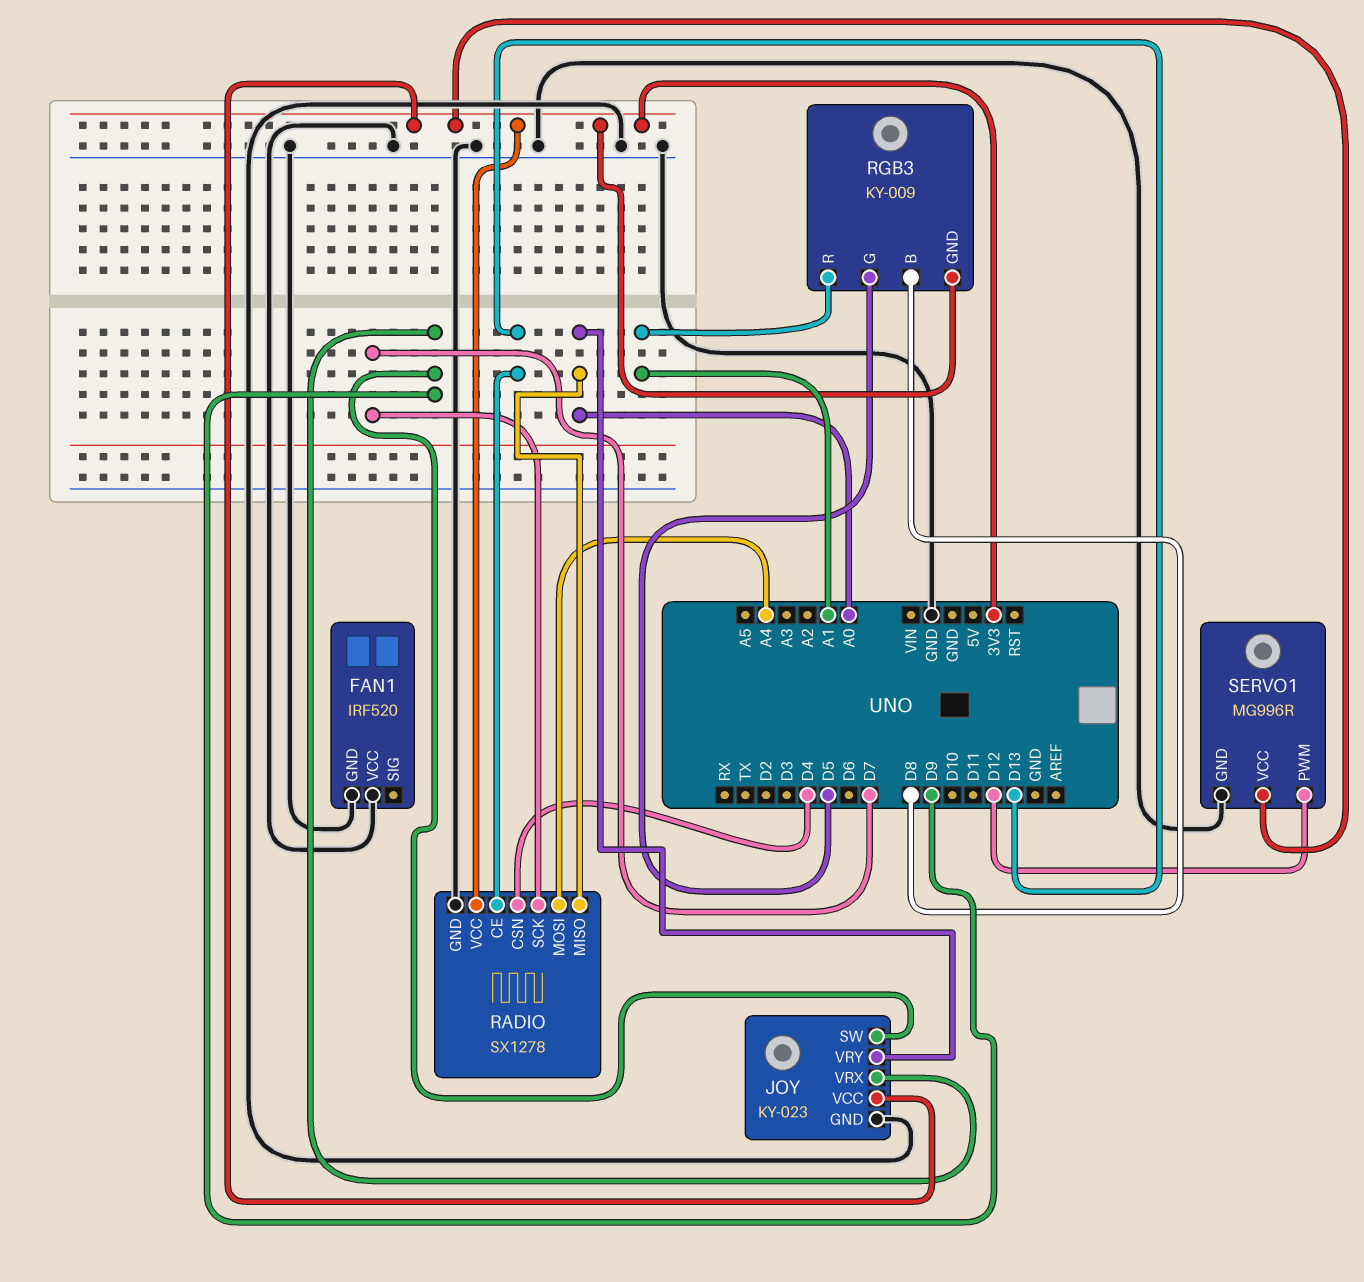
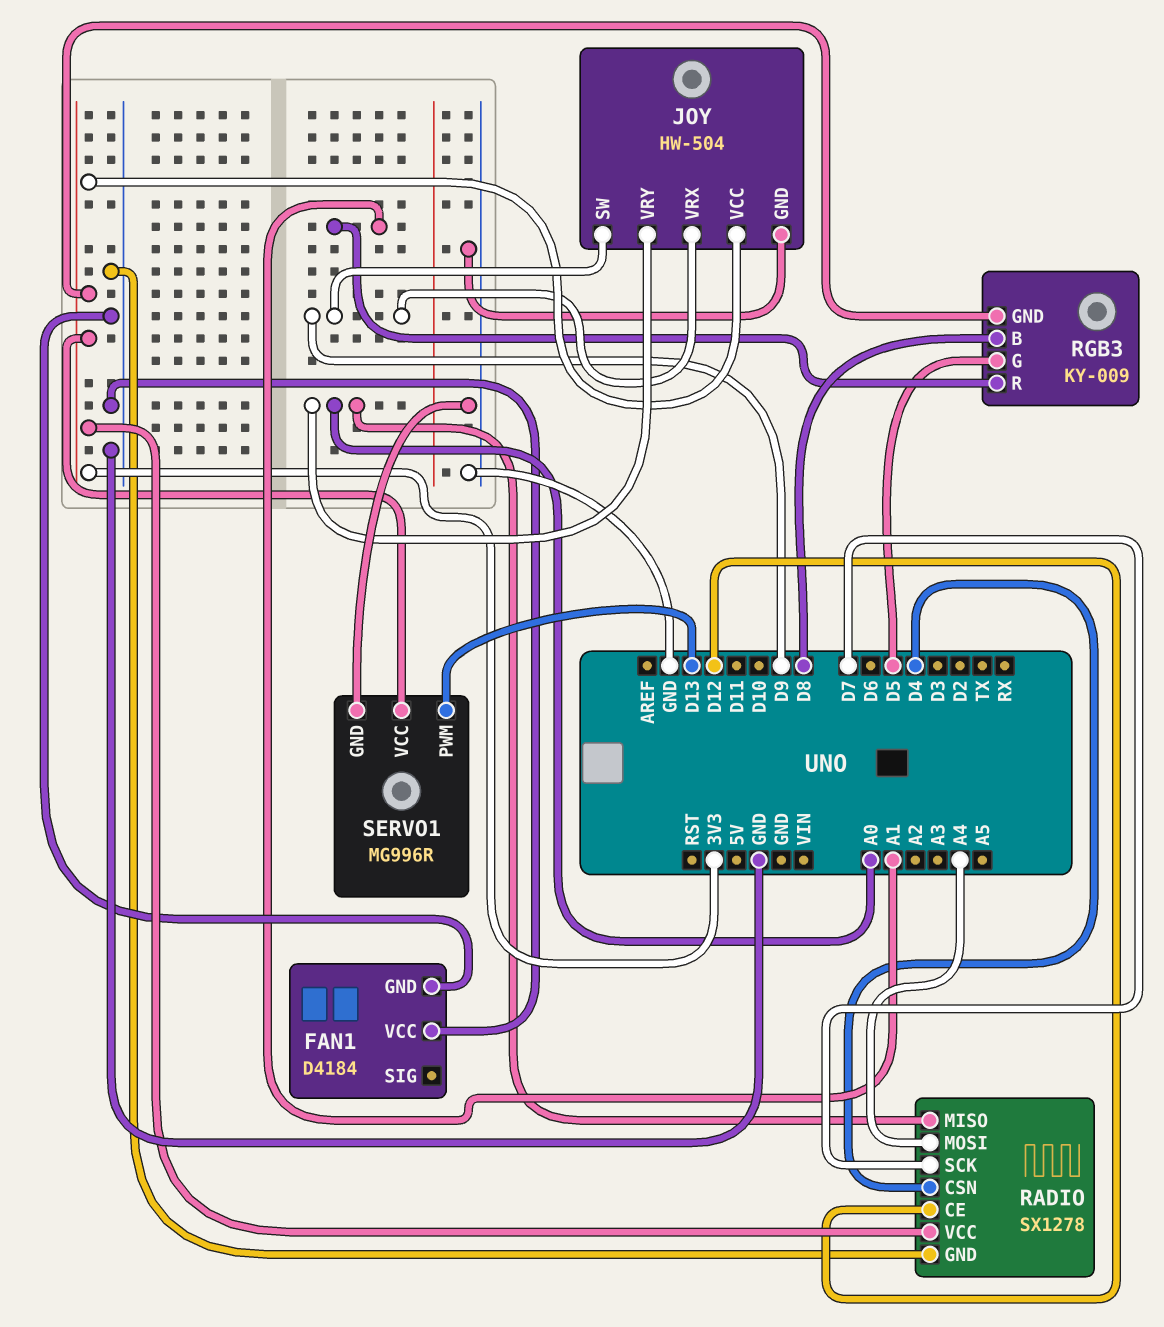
FAN1: IRF520 -> D4184
JOY: KY-023 -> HW-504
RADIO pin CE: D13 -> D12
SERVO1 pin PWM: D12 -> D13

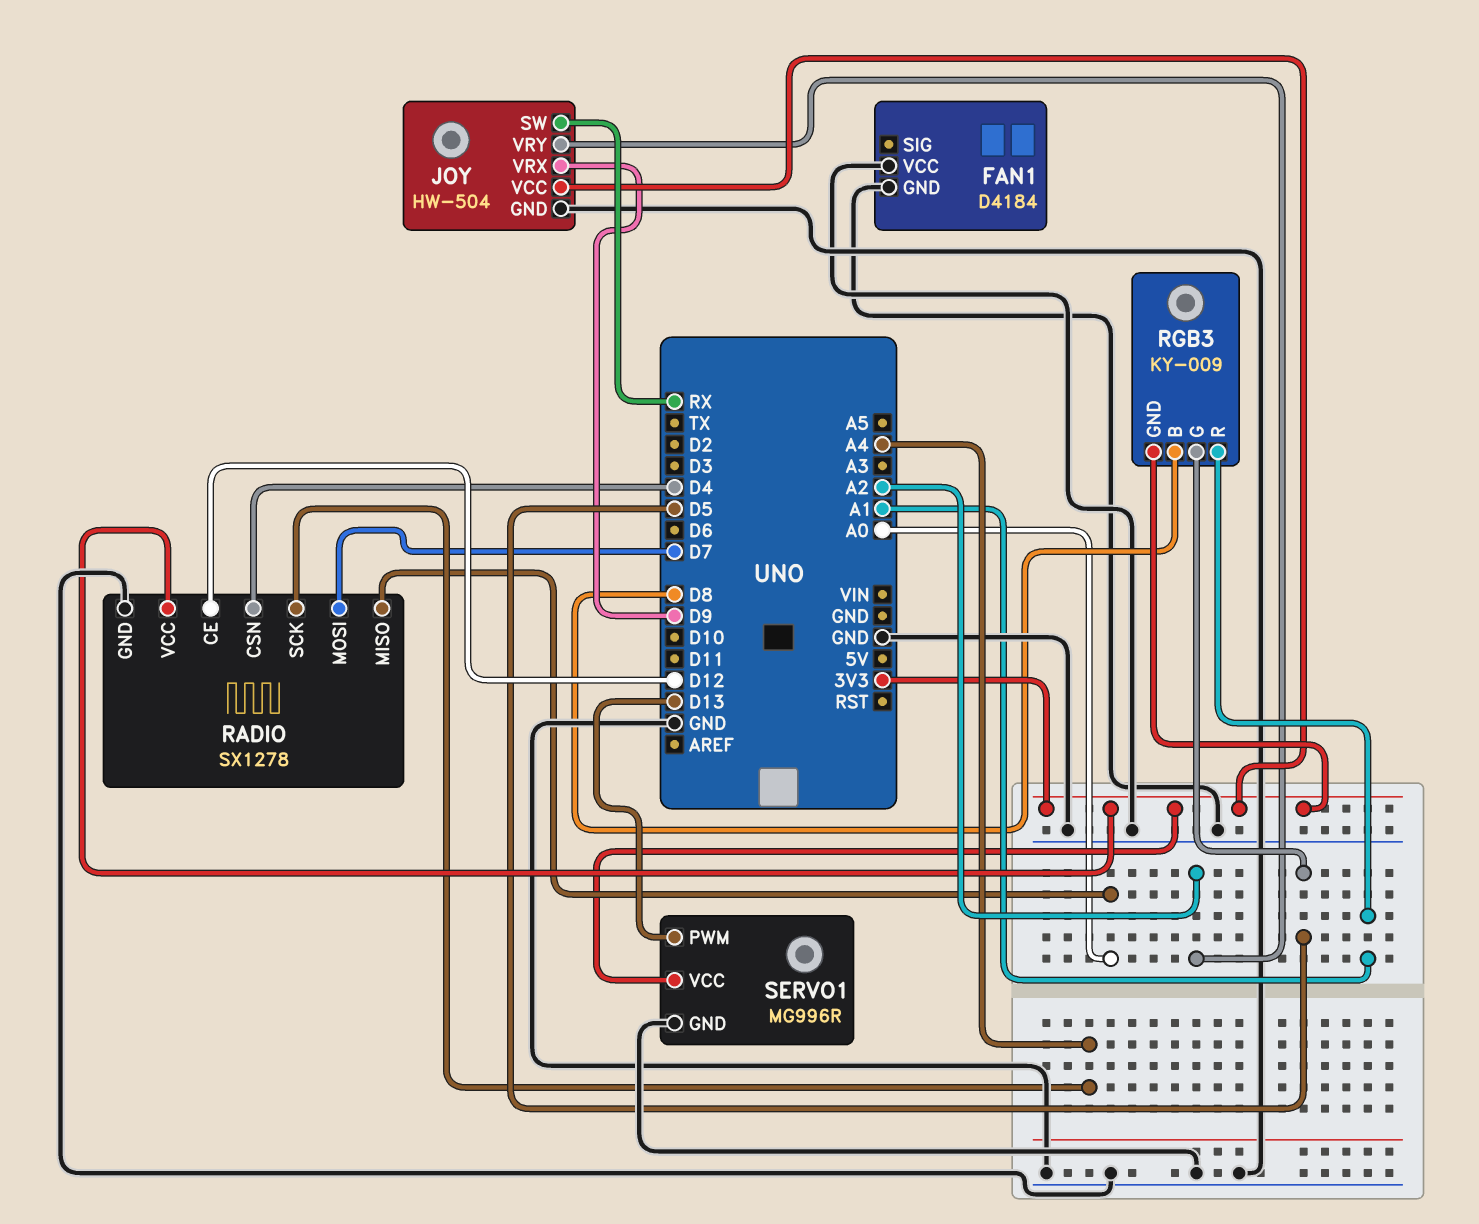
JOY pin SW: D9 -> RX
JOY pin VRY: A0 -> A2
RADIO pin MOSI: A4 -> D7
RADIO pin SCK: D7 -> A4

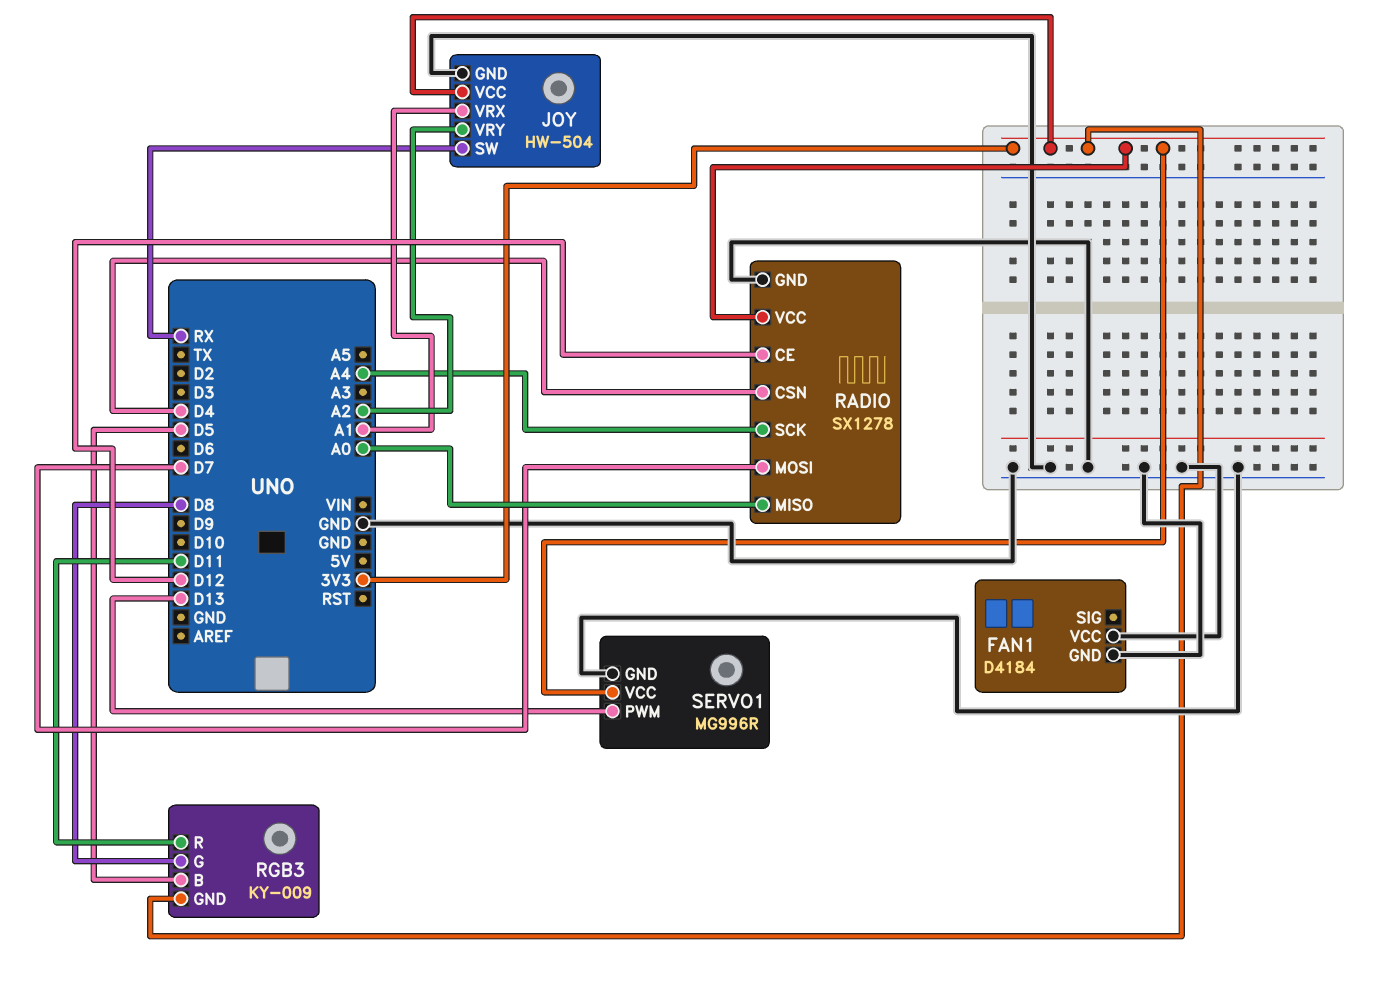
JOY pin VRX: D9 -> A1
RGB3 pin B: D8 -> D5
RGB3 pin G: D5 -> D8
RGB3 pin R: A1 -> D11

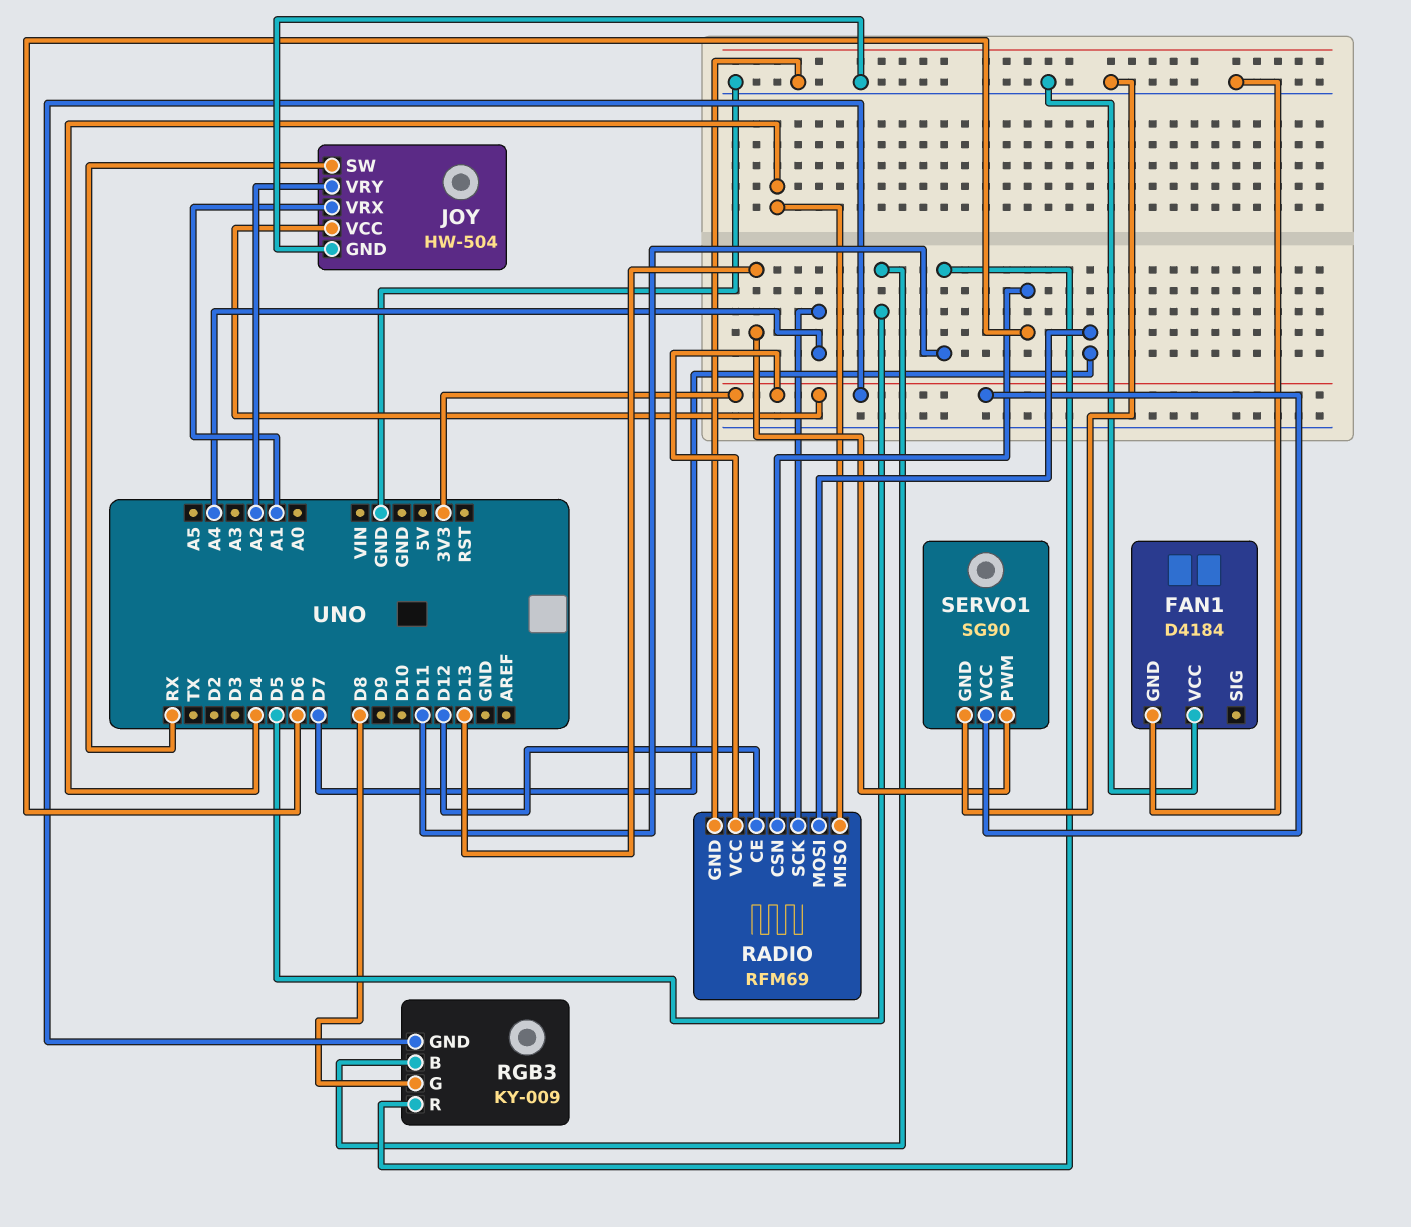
RADIO: SX1278 -> RFM69
RADIO pin CSN: D4 -> D6
RADIO pin MISO: A0 -> D4
SERVO1: MG996R -> SG90

